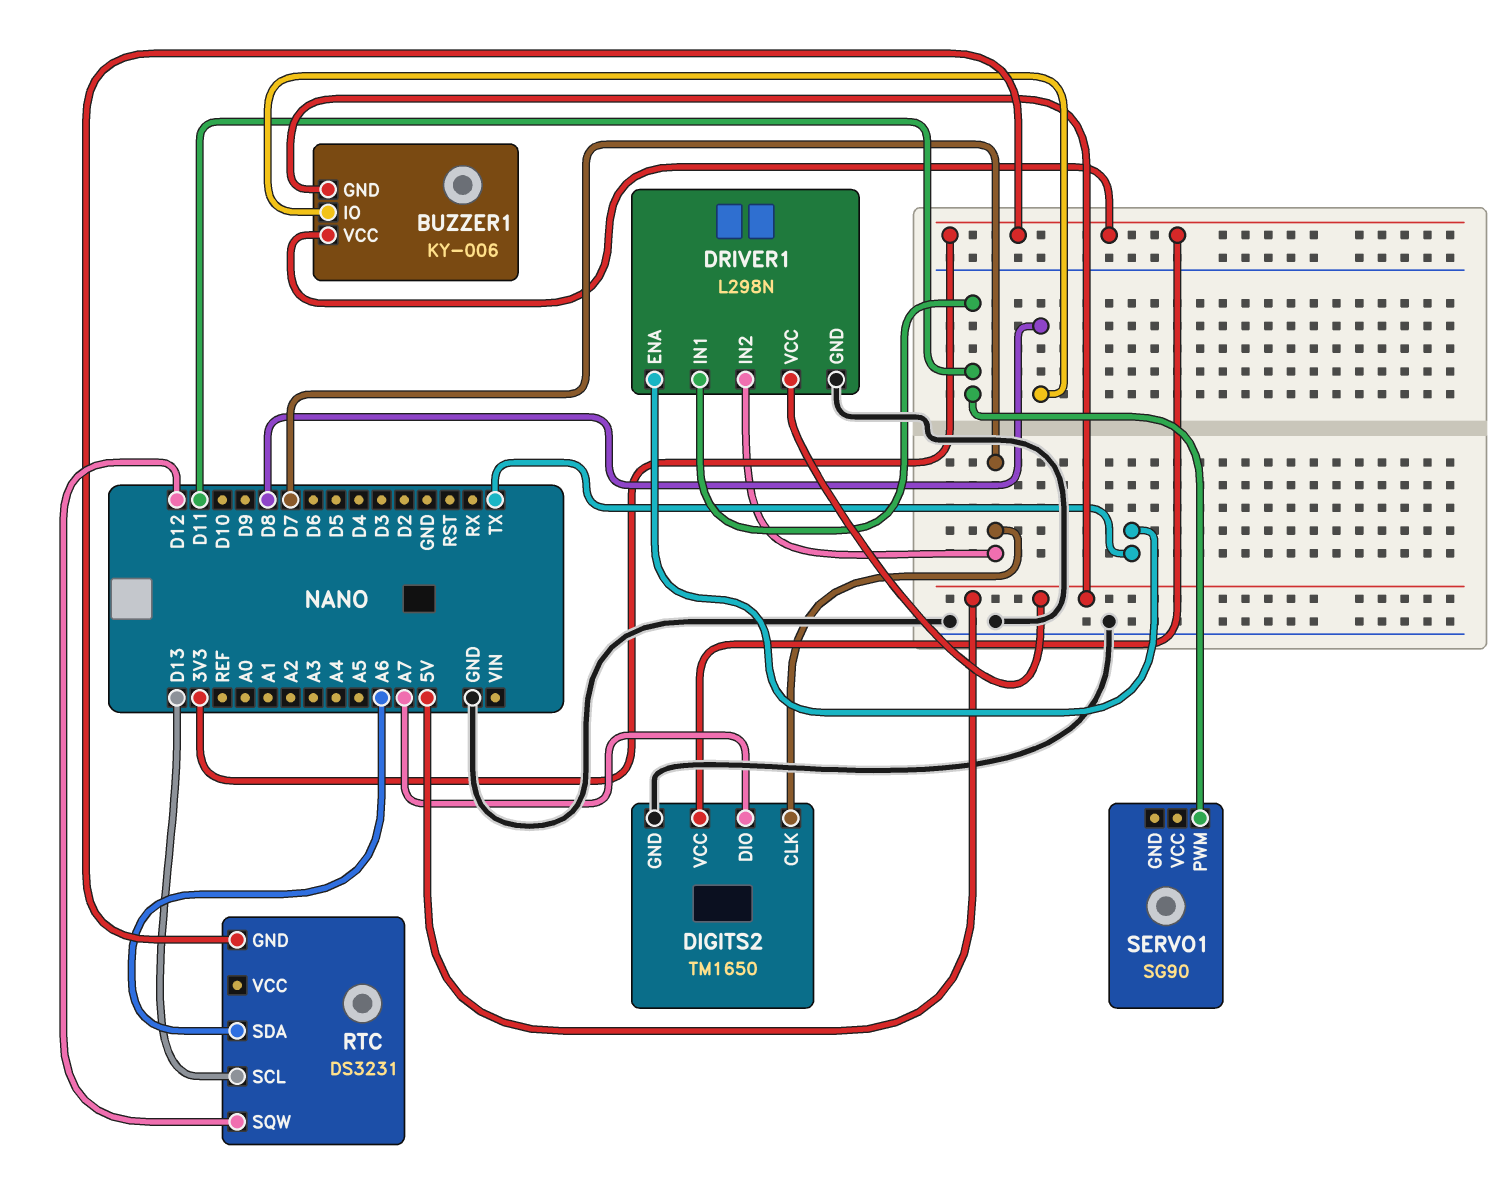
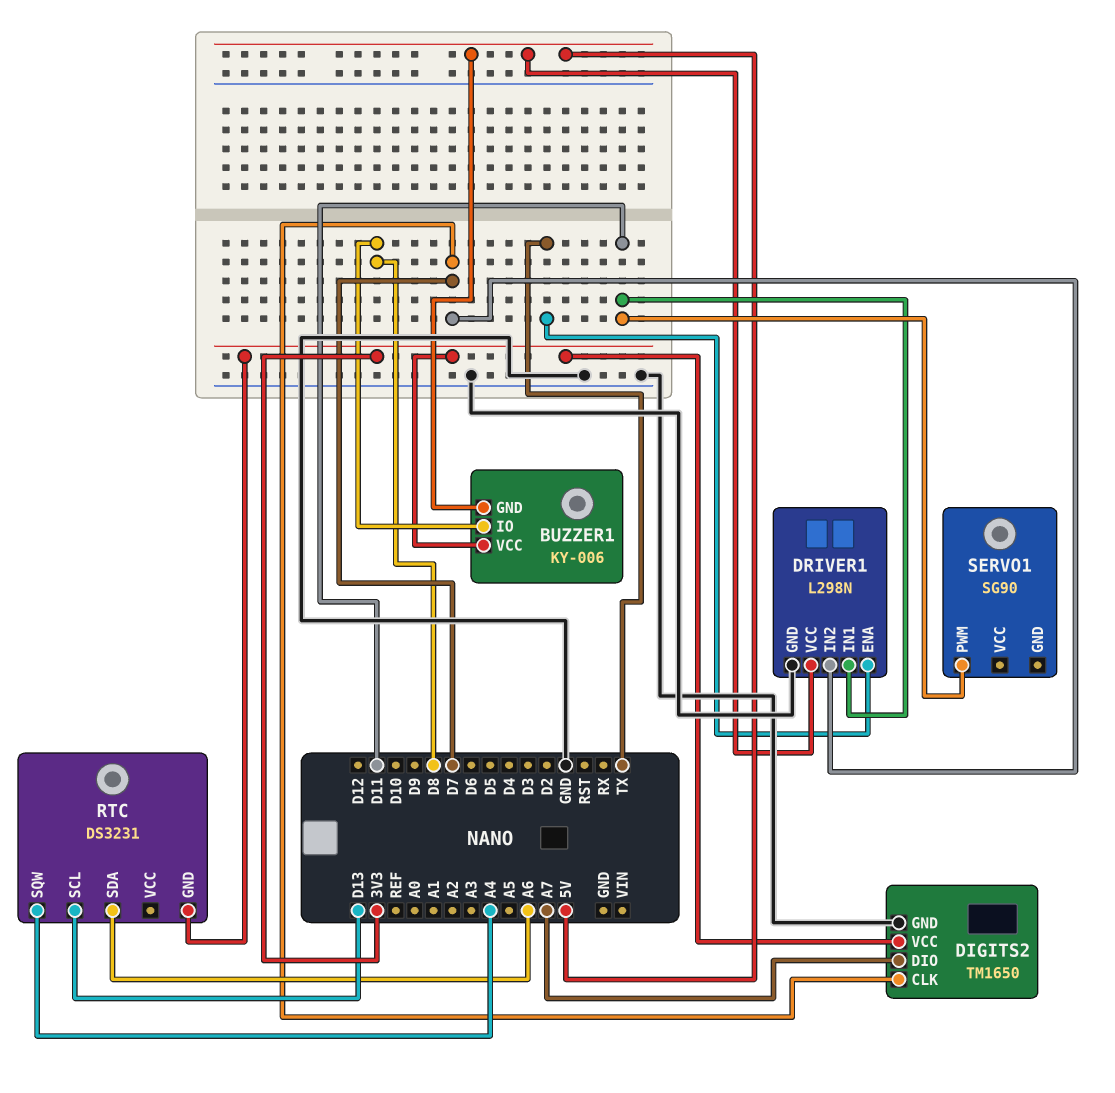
RTC pin SQW: D12 -> A4

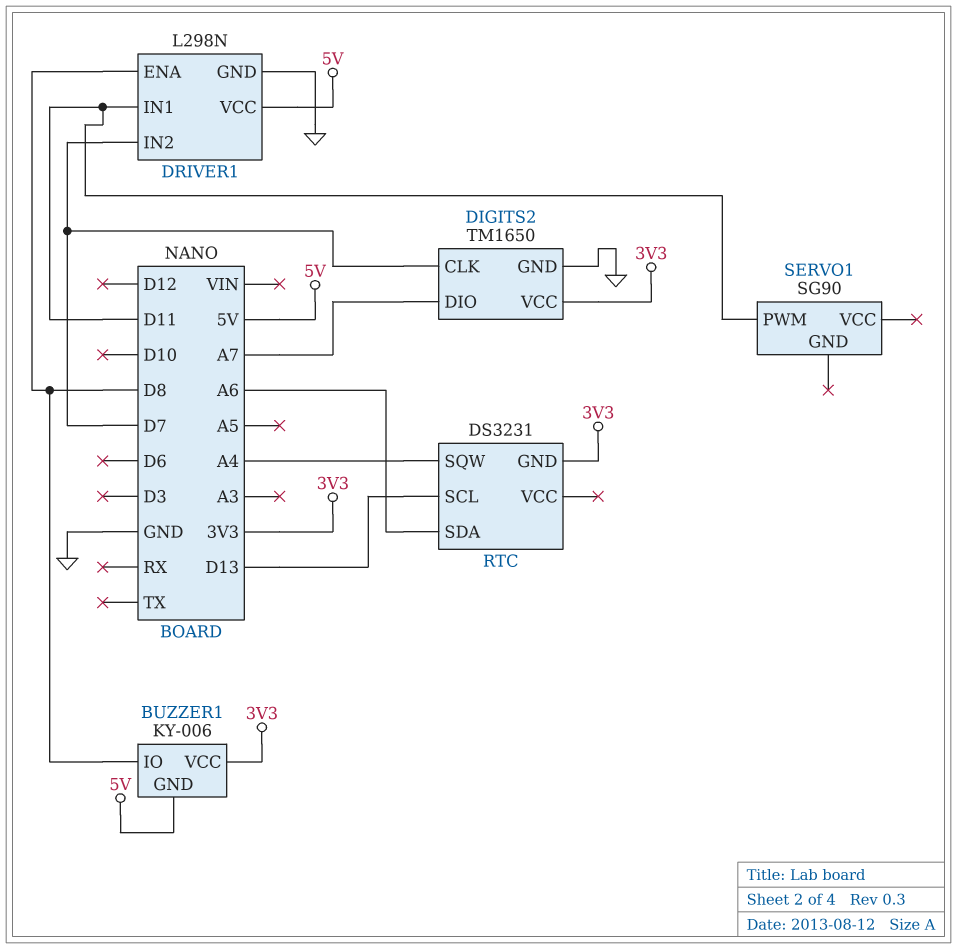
DRIVER1 pin ENA: TX -> D8

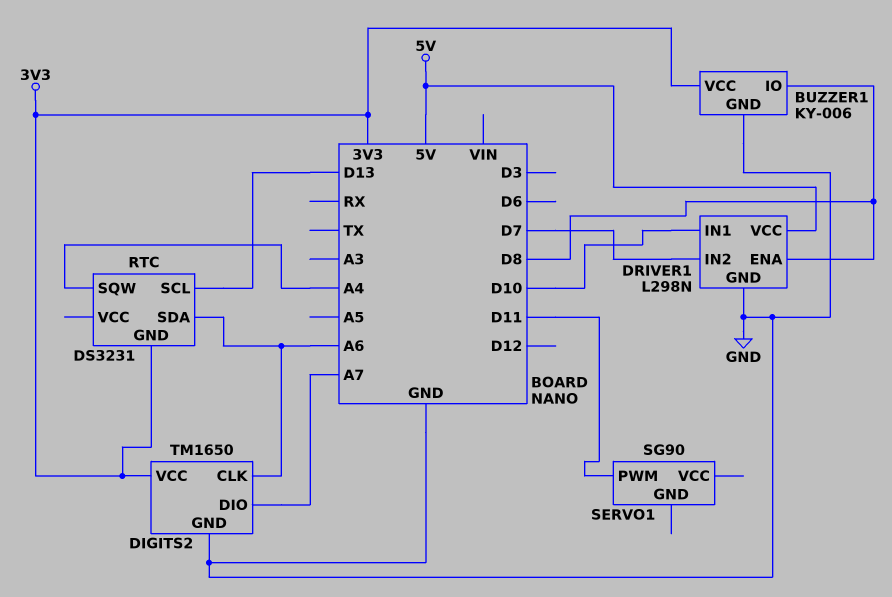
BUZZER1 pin GND: 5V -> GND
DIGITS2 pin CLK: D7 -> A6
DRIVER1 pin IN1: D11 -> D10

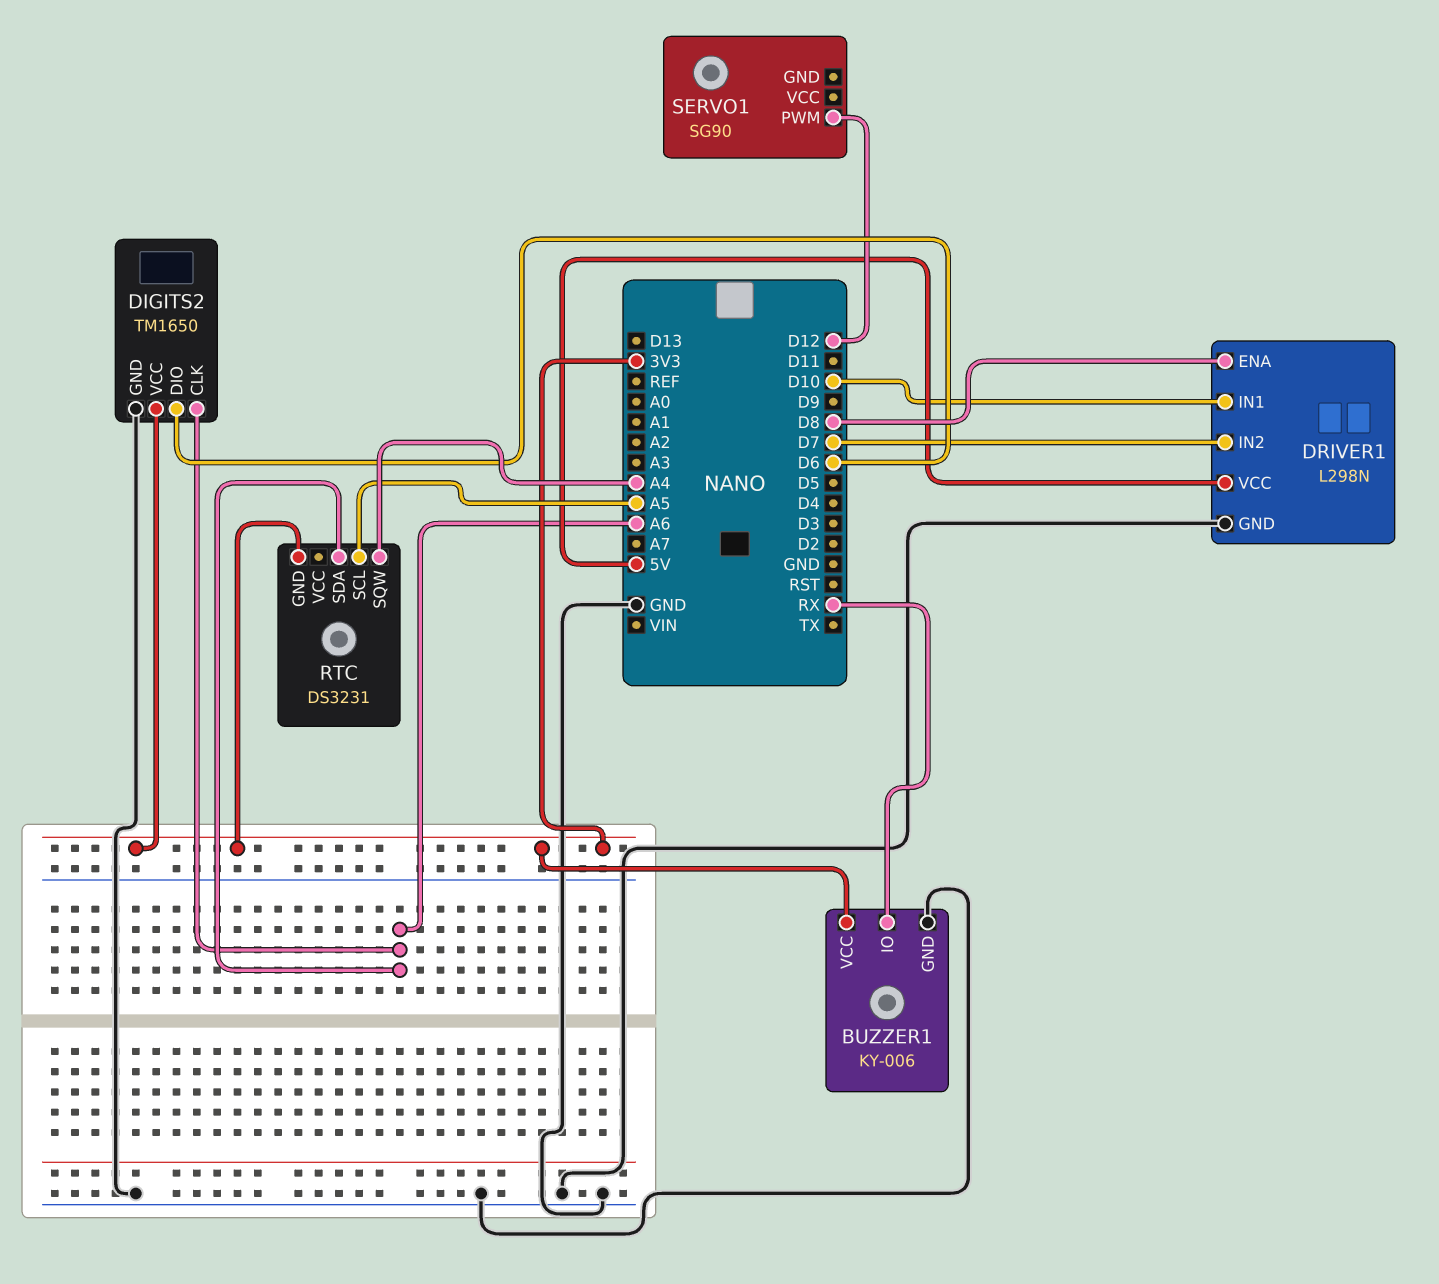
BUZZER1 pin IO: D8 -> RX
DIGITS2 pin DIO: A7 -> D6
RTC pin SCL: D13 -> A5
SERVO1 pin PWM: D11 -> D12

